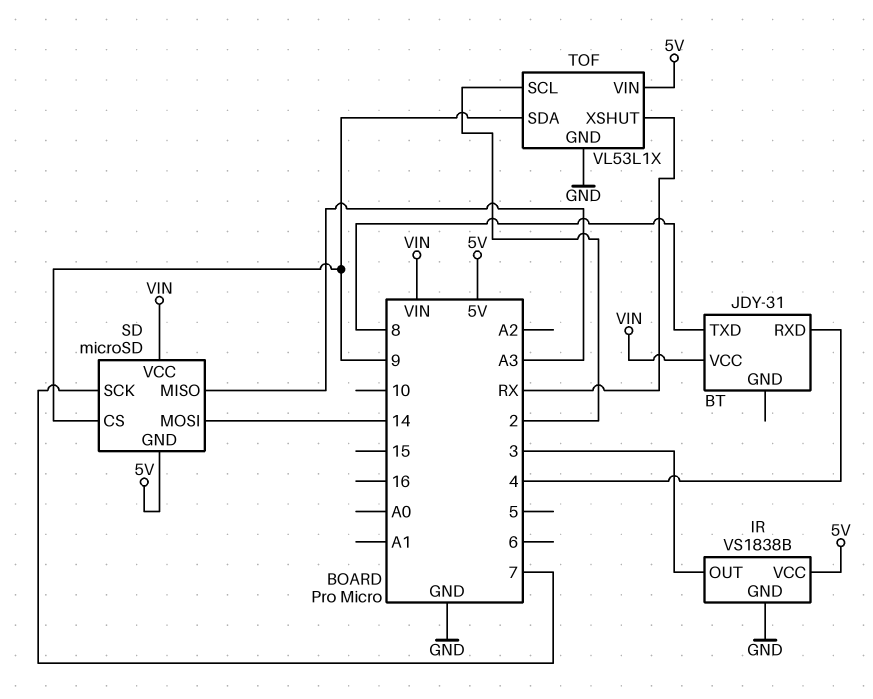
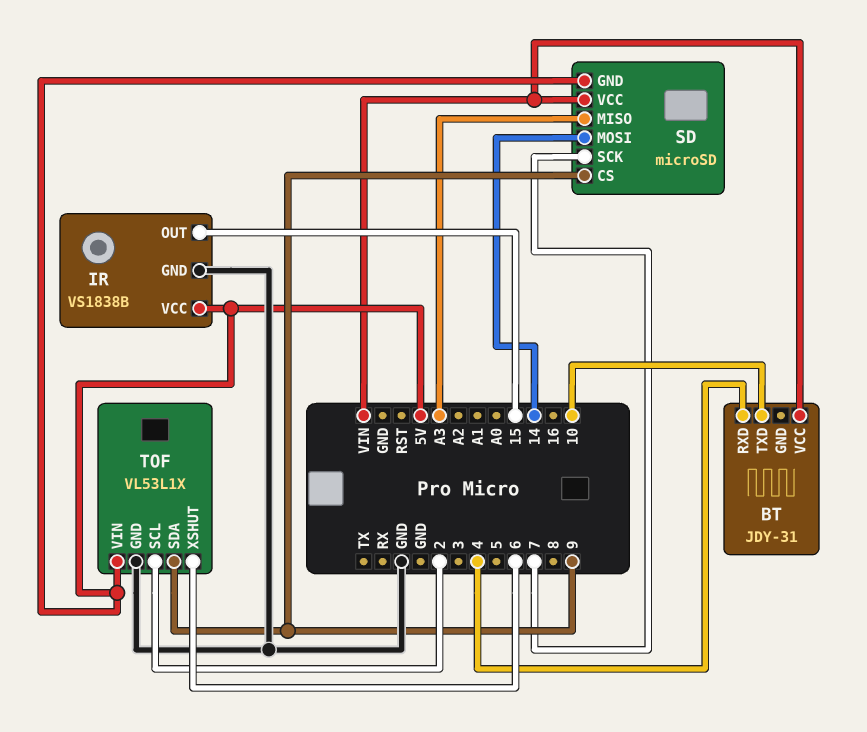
BT pin TXD: 8 -> 10
IR pin OUT: 3 -> 15
TOF pin XSHUT: RX -> 6

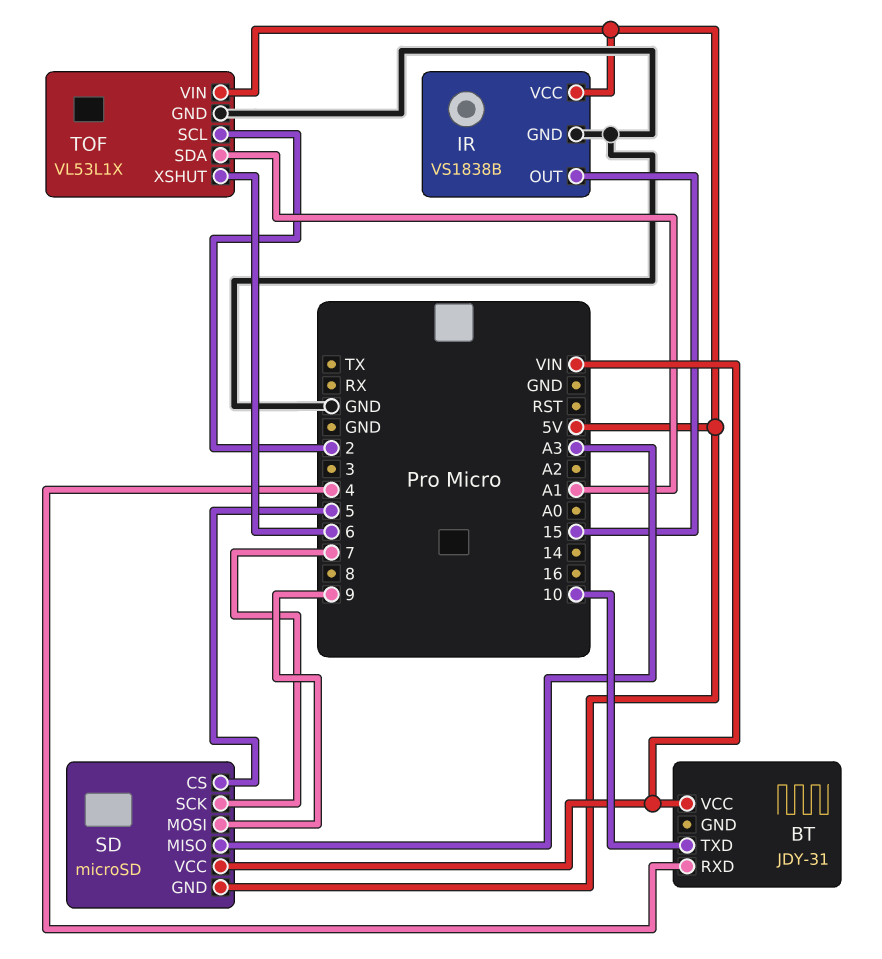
SD pin CS: 9 -> 5
SD pin MOSI: 14 -> 9
TOF pin SDA: 9 -> A1

